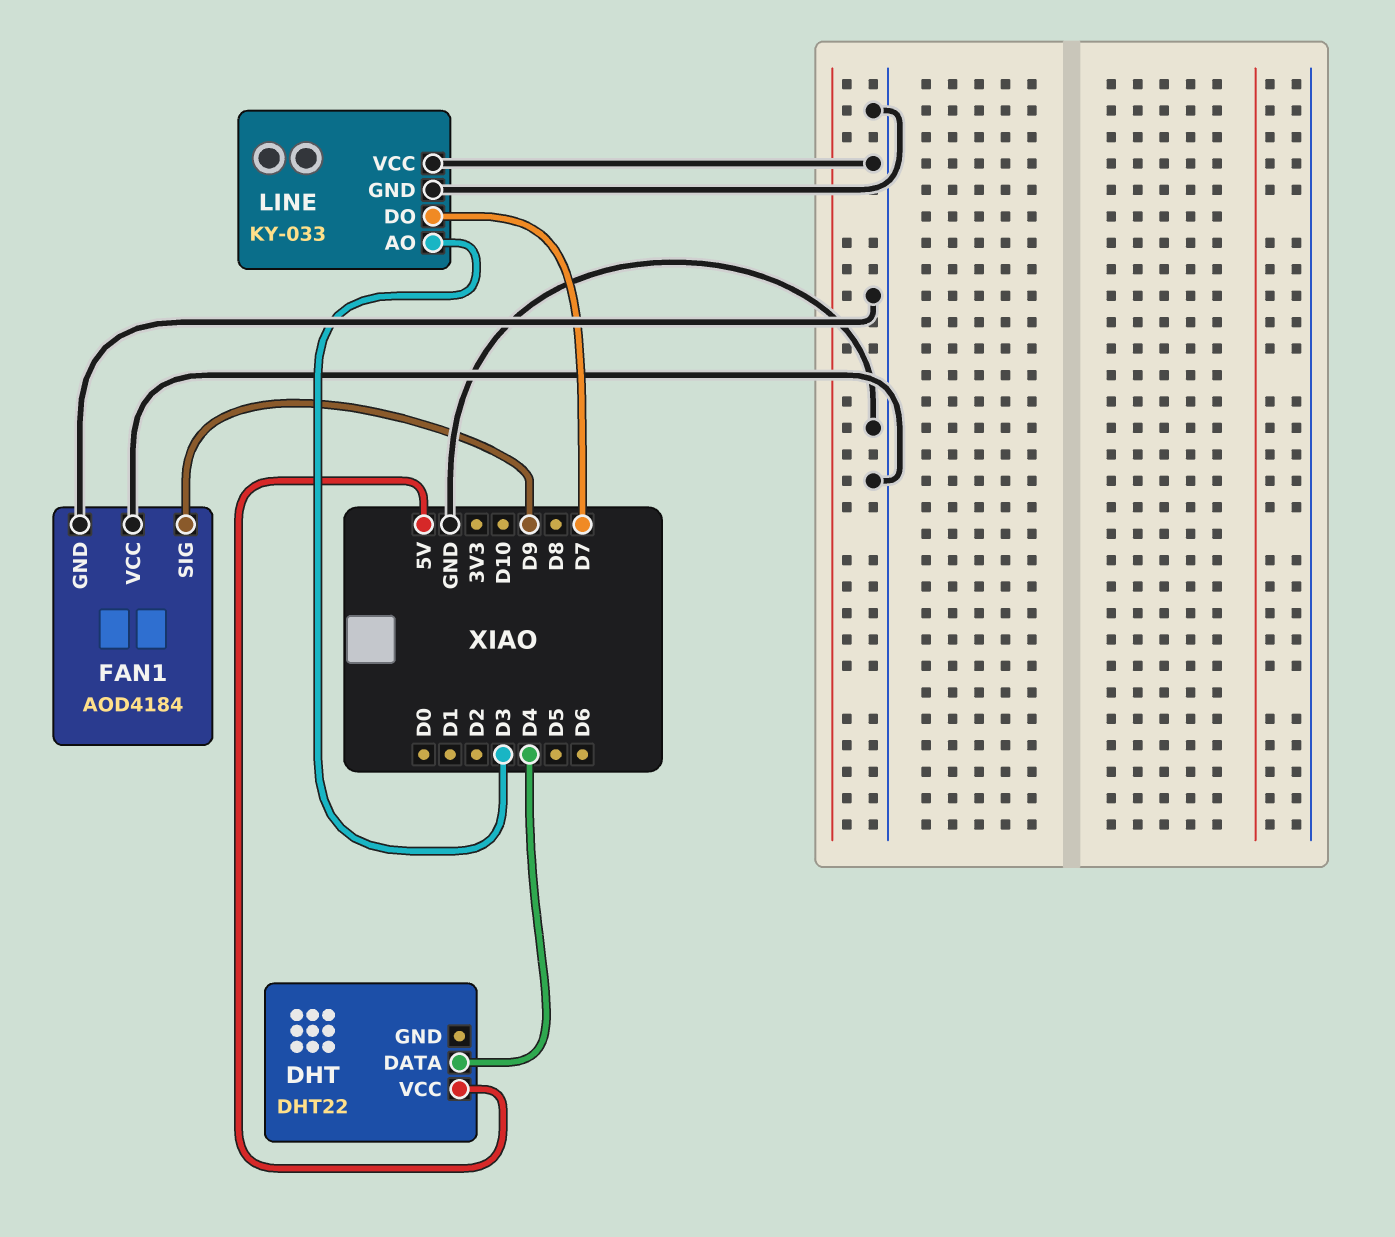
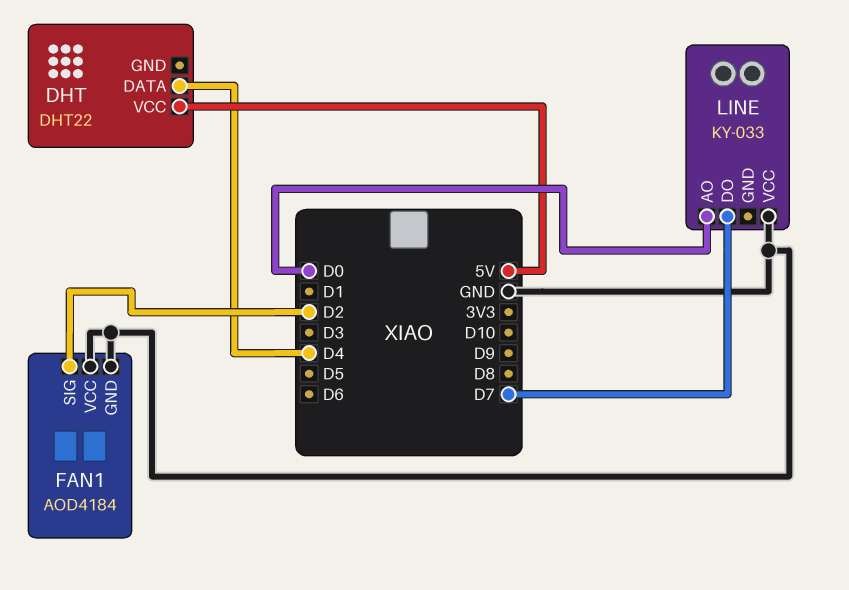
FAN1 pin SIG: D9 -> D2
LINE pin AO: D3 -> D0
LINE pin GND: GND -> none

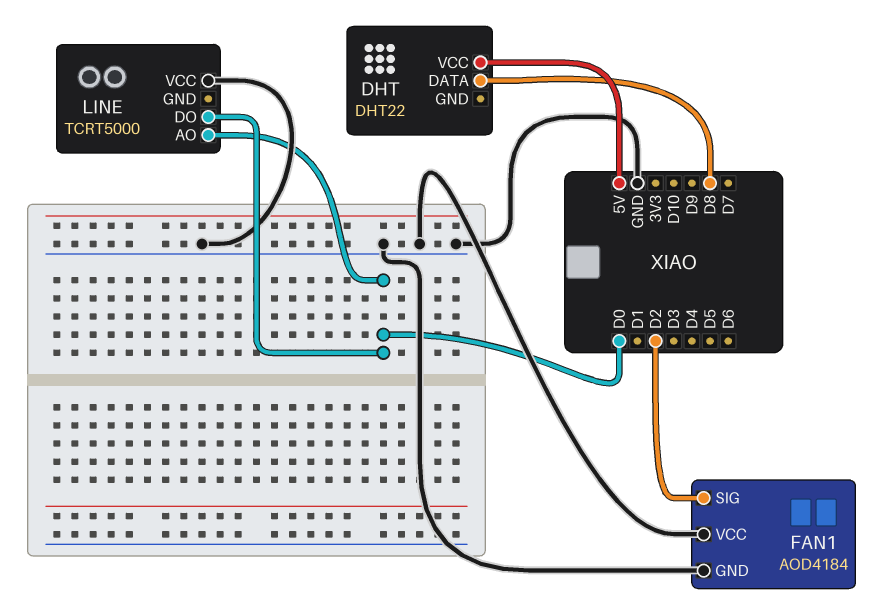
DHT pin DATA: D4 -> D8
LINE: KY-033 -> TCRT5000
LINE pin DO: D7 -> D0

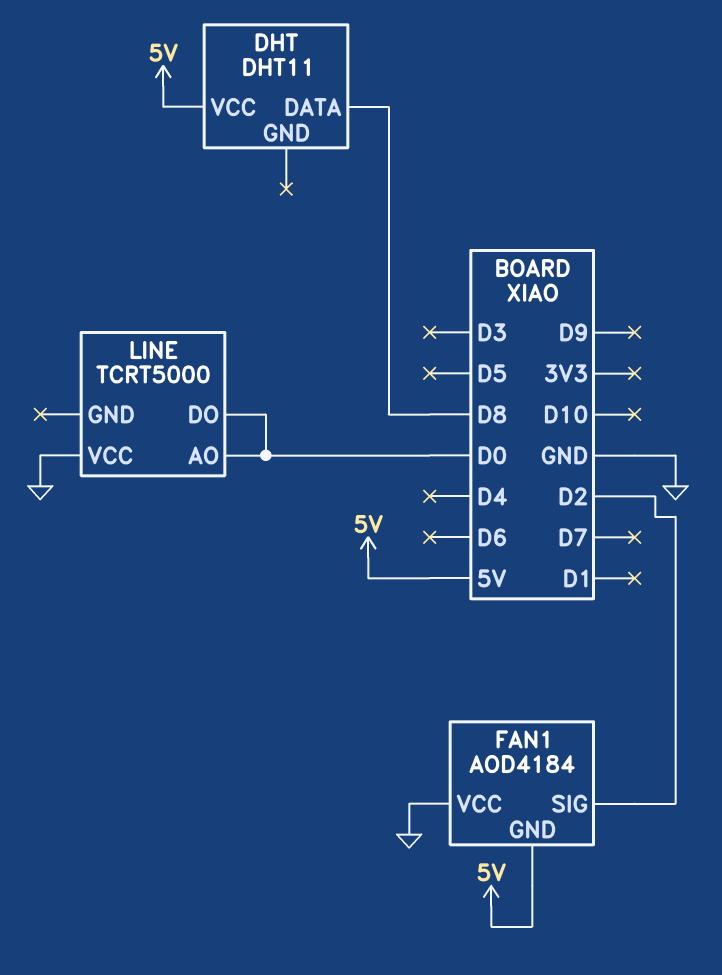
DHT: DHT22 -> DHT11
FAN1 pin GND: GND -> 5V

